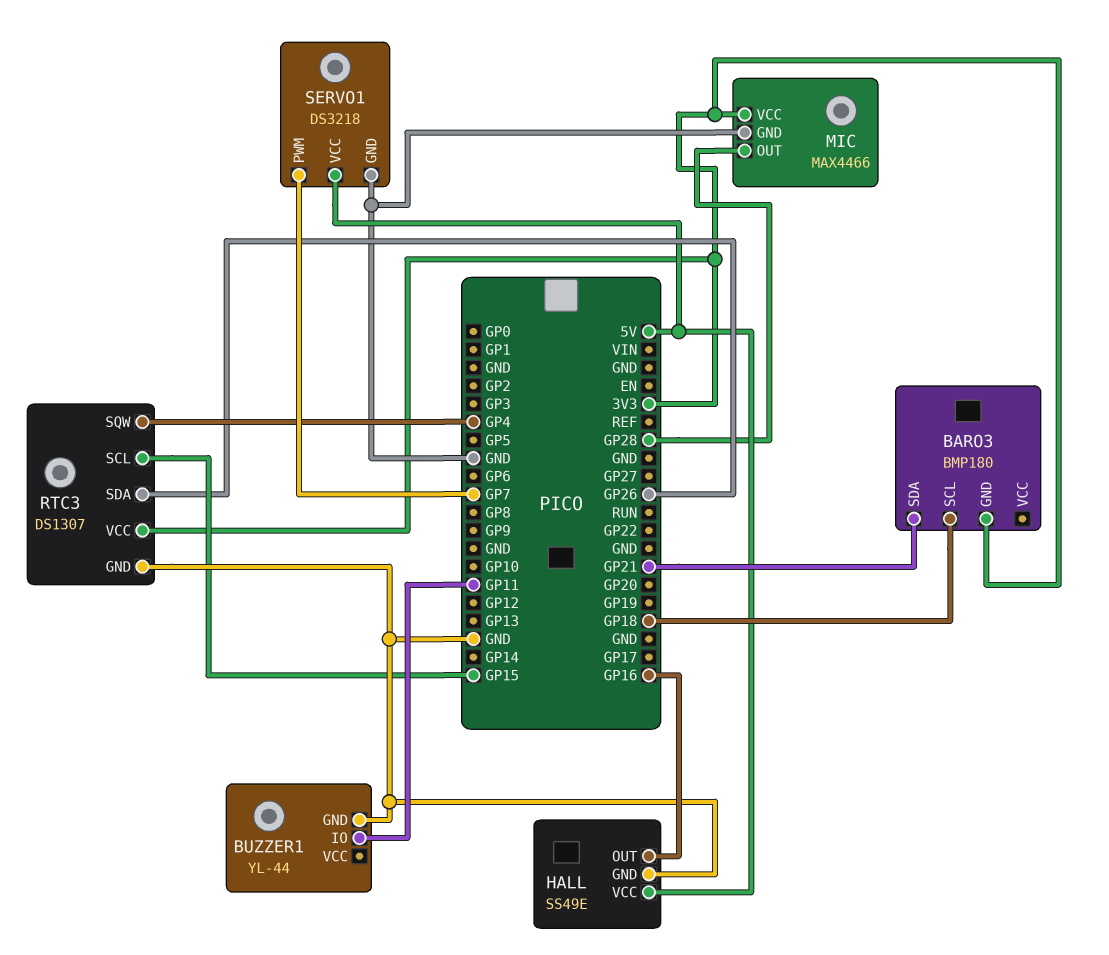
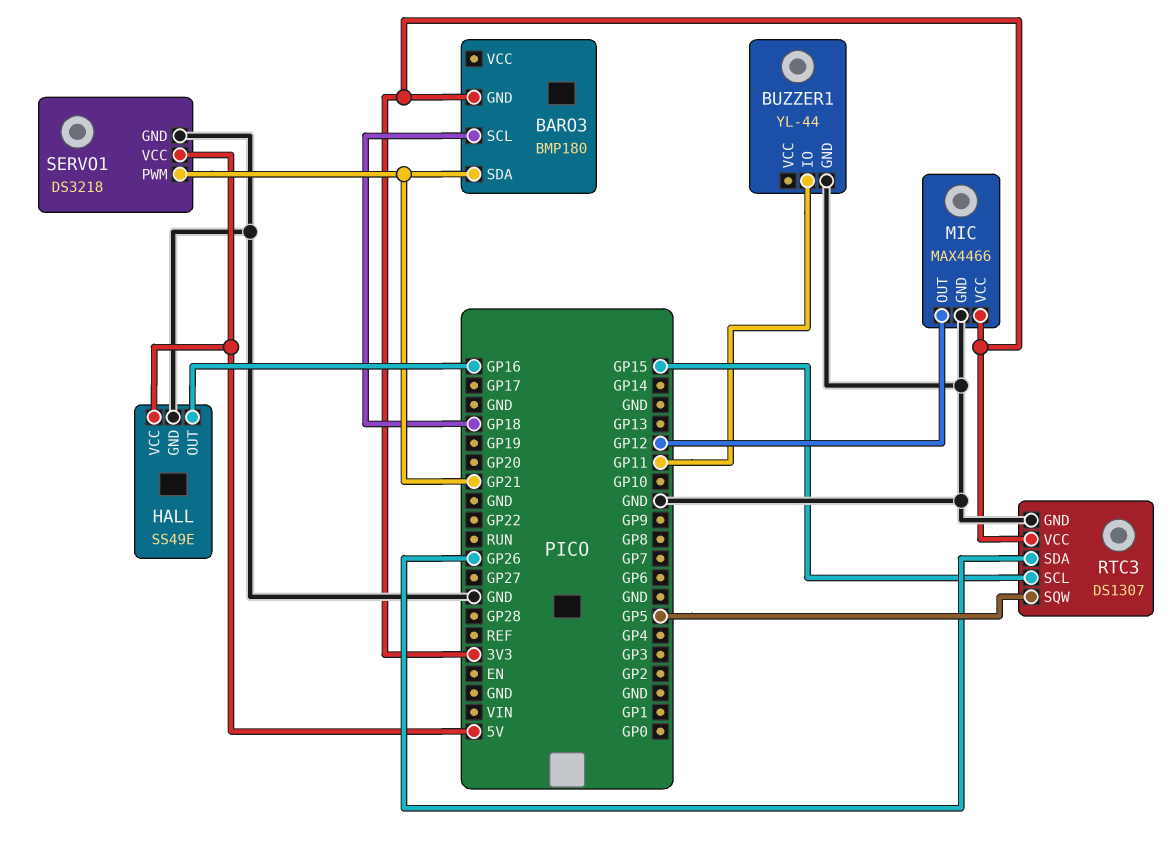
MIC pin OUT: GP28 -> GP12
RTC3 pin SQW: GP4 -> GP5
SERVO1 pin PWM: GP7 -> GP21

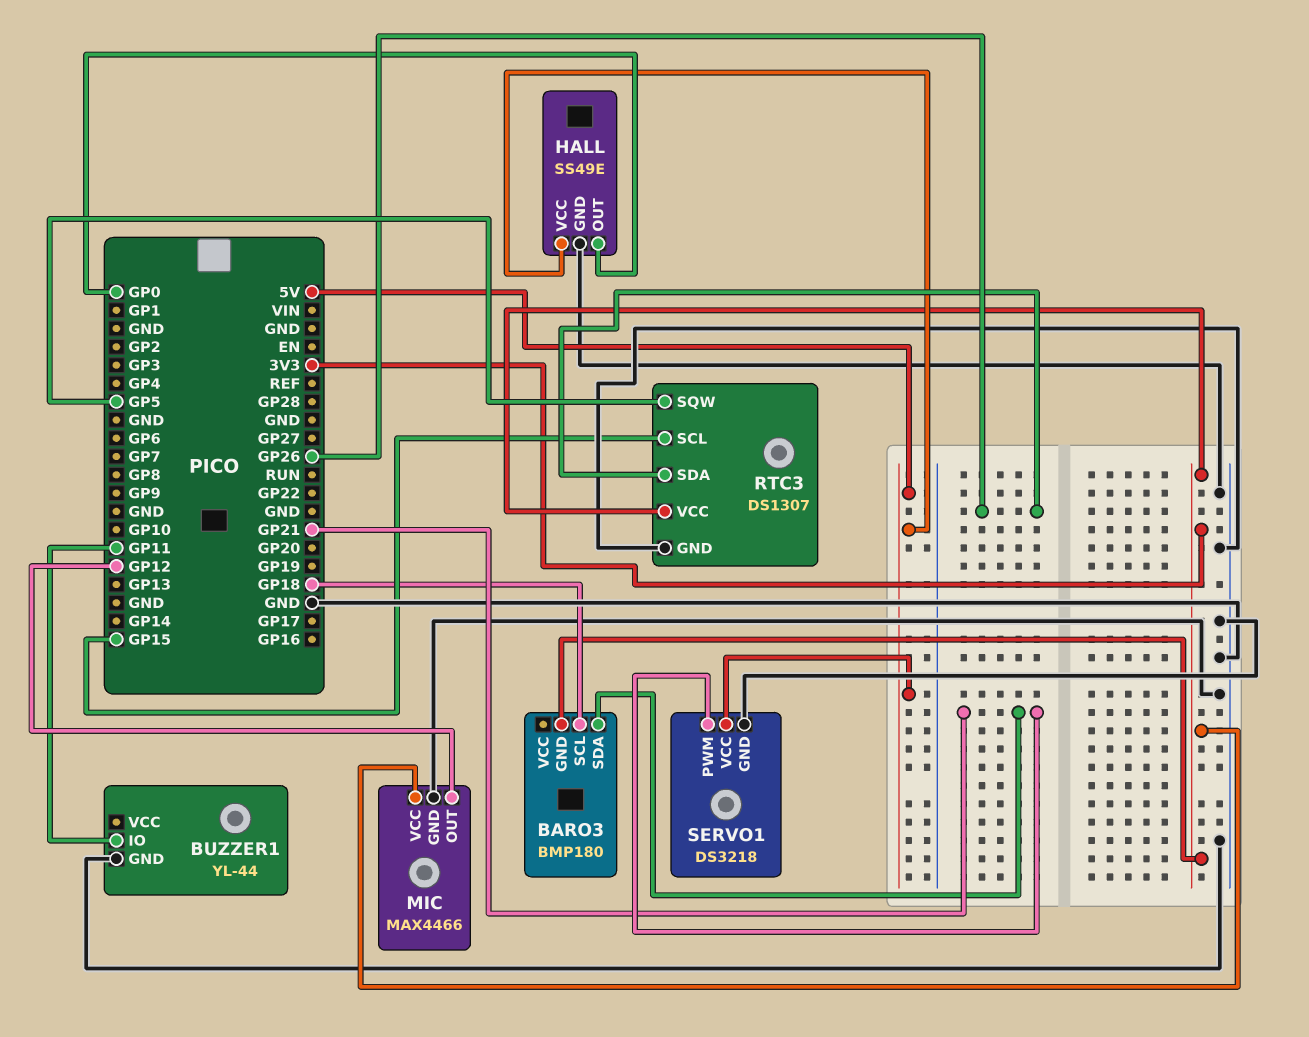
HALL pin OUT: GP16 -> GP0

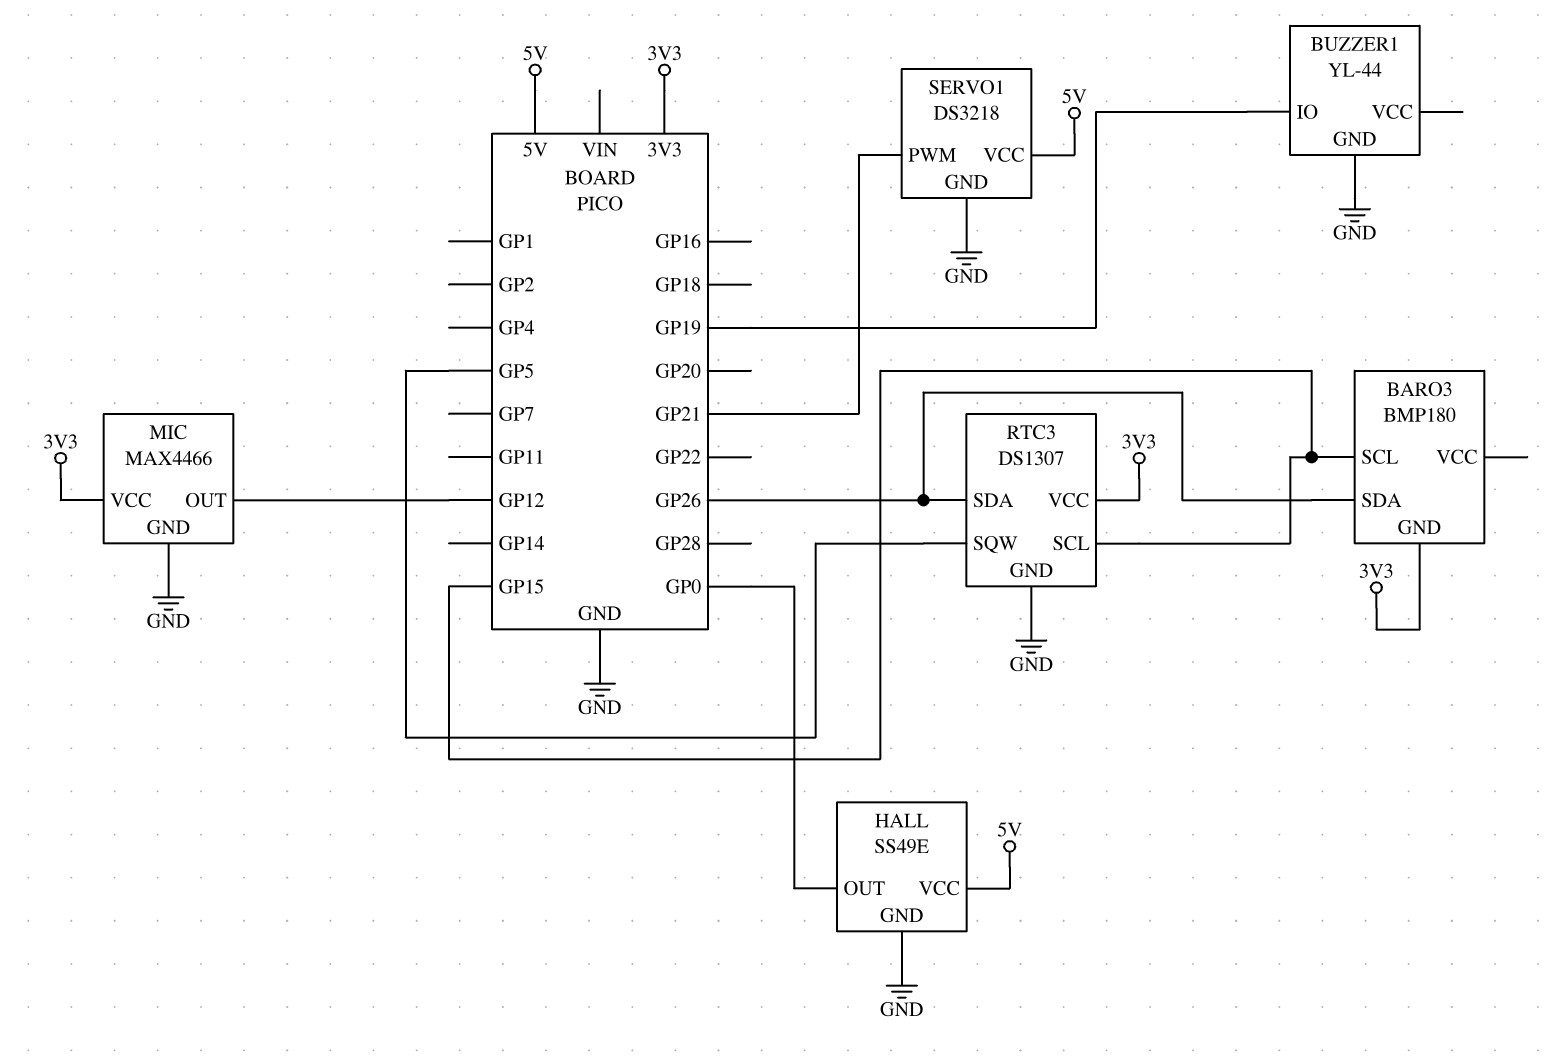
BARO3 pin SCL: GP18 -> GP15
BARO3 pin SDA: GP21 -> GP26
BUZZER1 pin IO: GP11 -> GP19

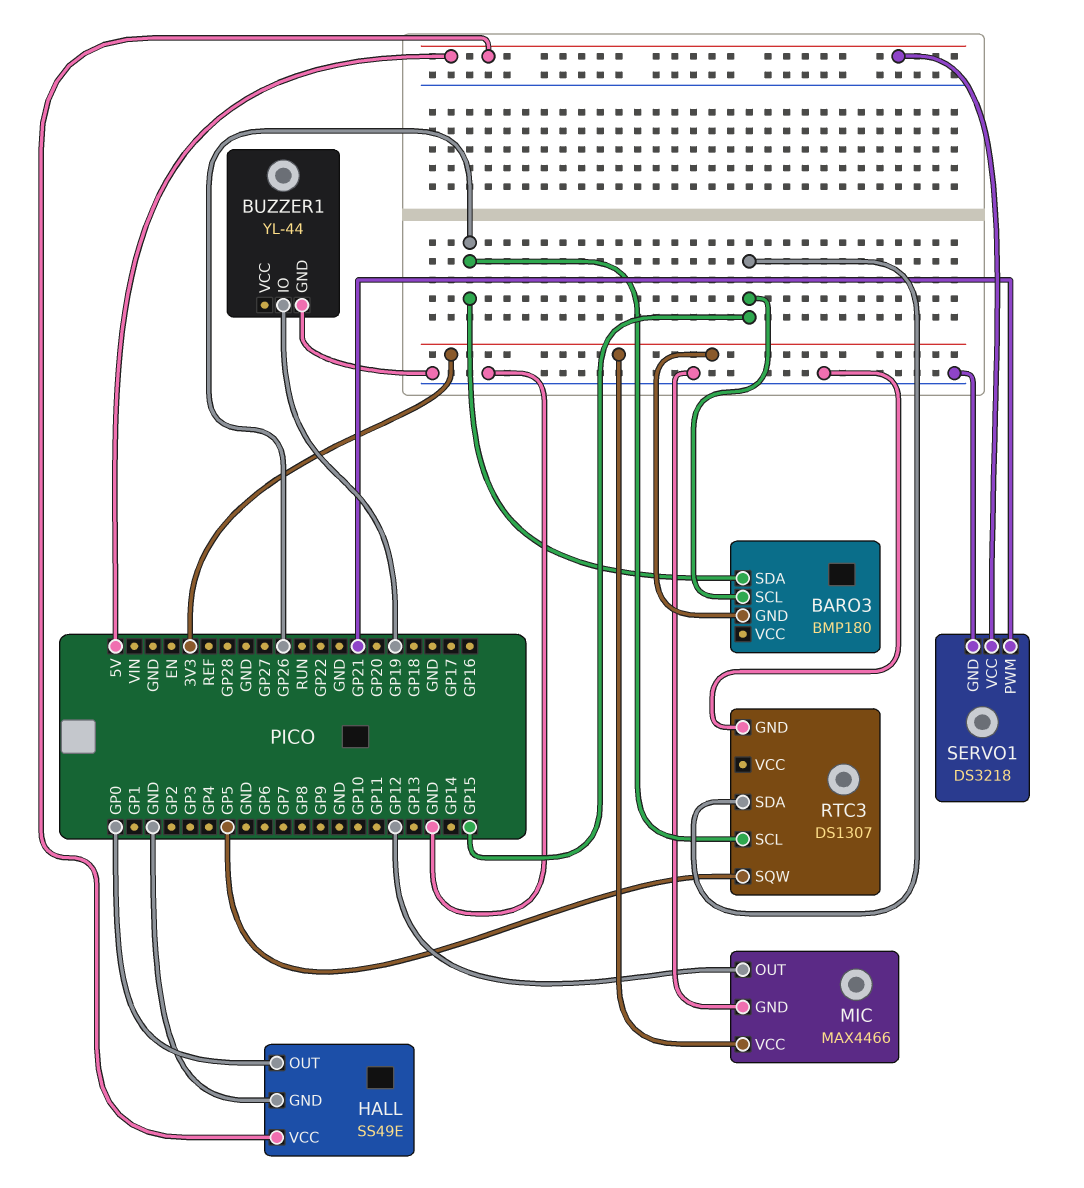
RTC3 pin SCL: GP15 -> GP26
RTC3 pin SDA: GP26 -> GP15
RTC3 pin VCC: 3V3 -> none

